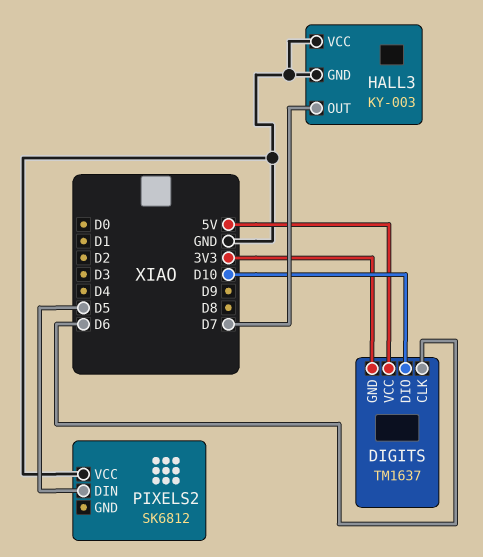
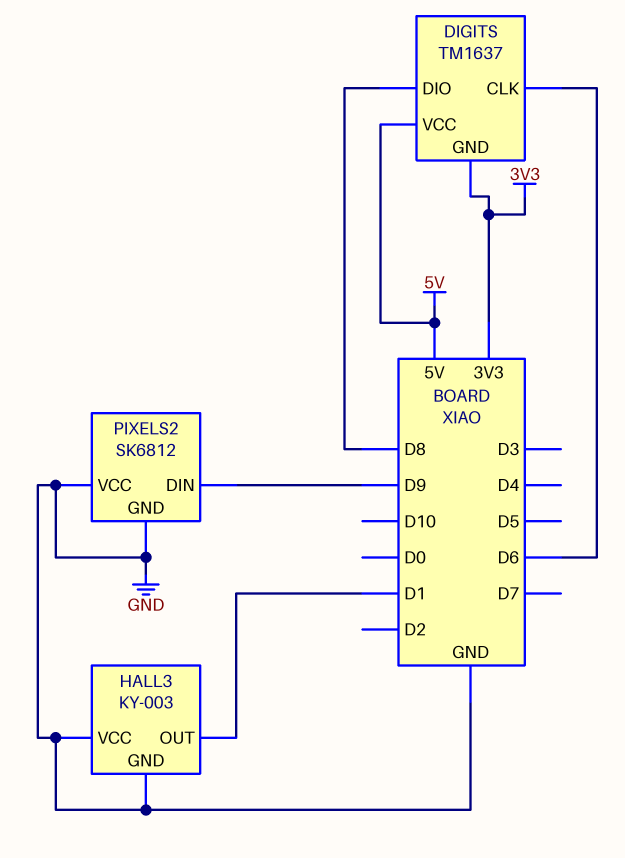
DIGITS pin DIO: D10 -> D8
HALL3 pin OUT: D7 -> D1
PIXELS2 pin DIN: D5 -> D9
PIXELS2 pin GND: none -> GND

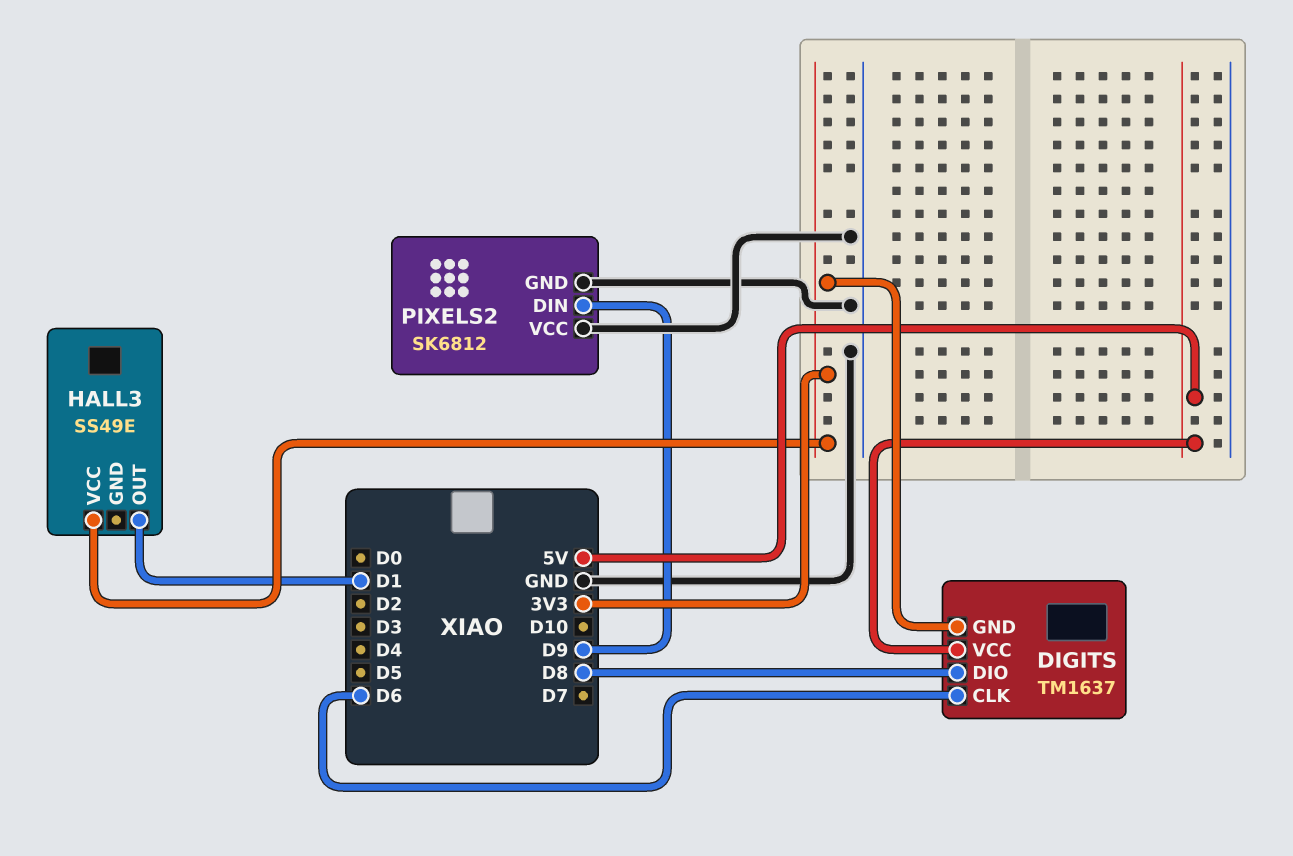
HALL3: KY-003 -> SS49E
HALL3 pin GND: GND -> none
HALL3 pin VCC: GND -> 3V3

